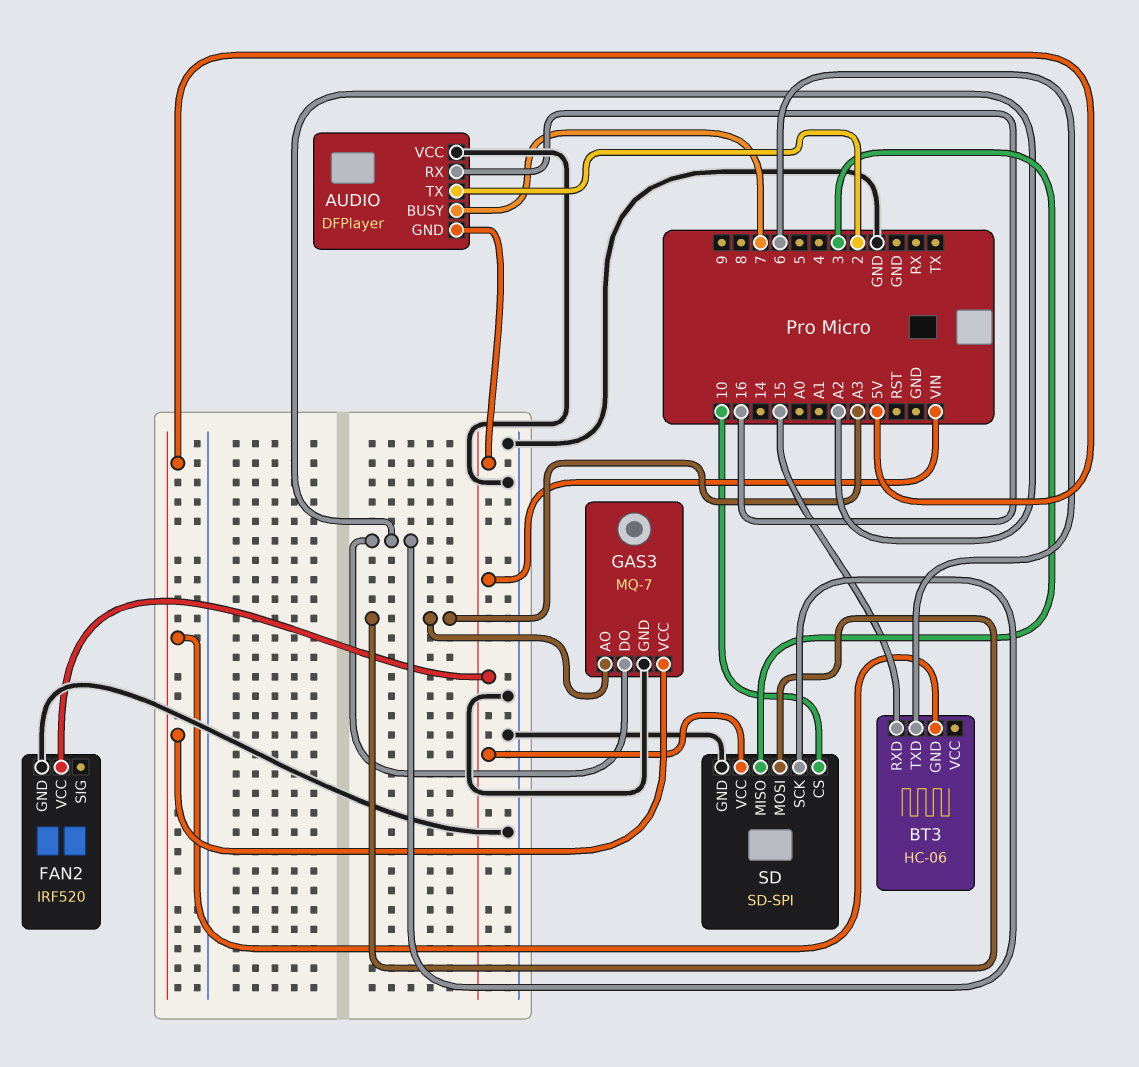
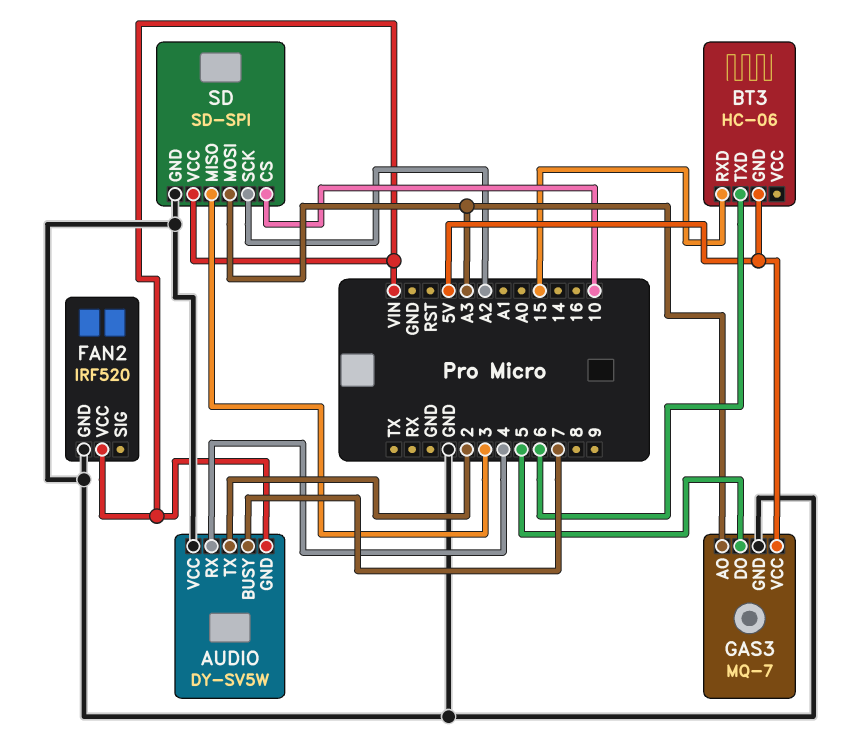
AUDIO: DFPlayer -> DY-SV5W
AUDIO pin RX: 16 -> 4
GAS3 pin DO: A2 -> 5

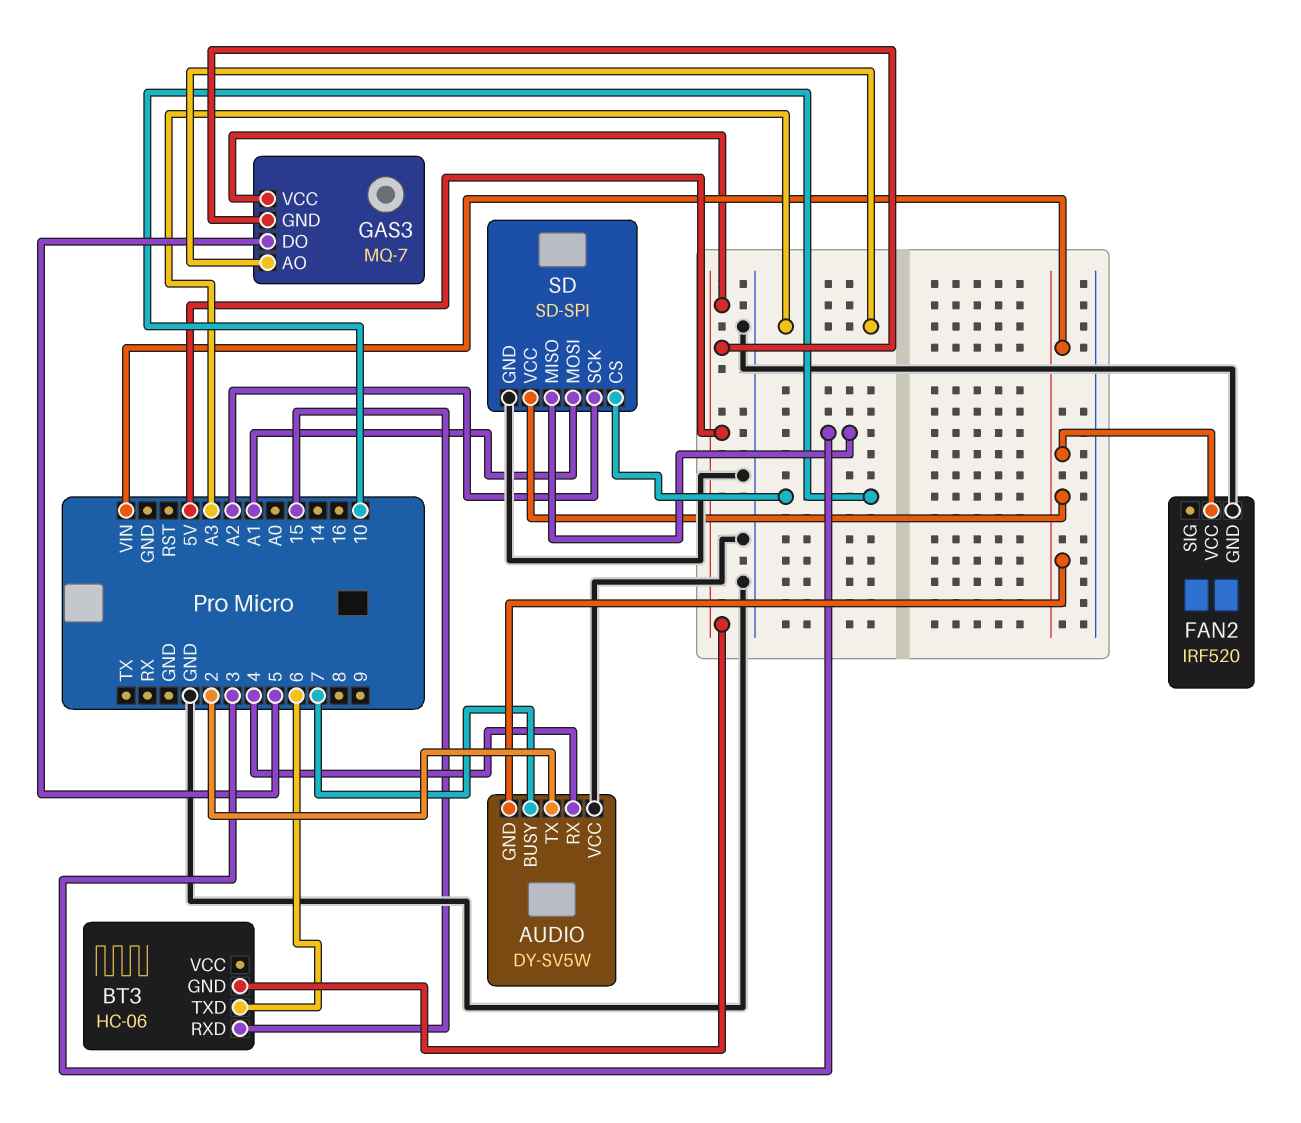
GAS3 pin GND: GND -> 5V
SD pin MOSI: A3 -> A1

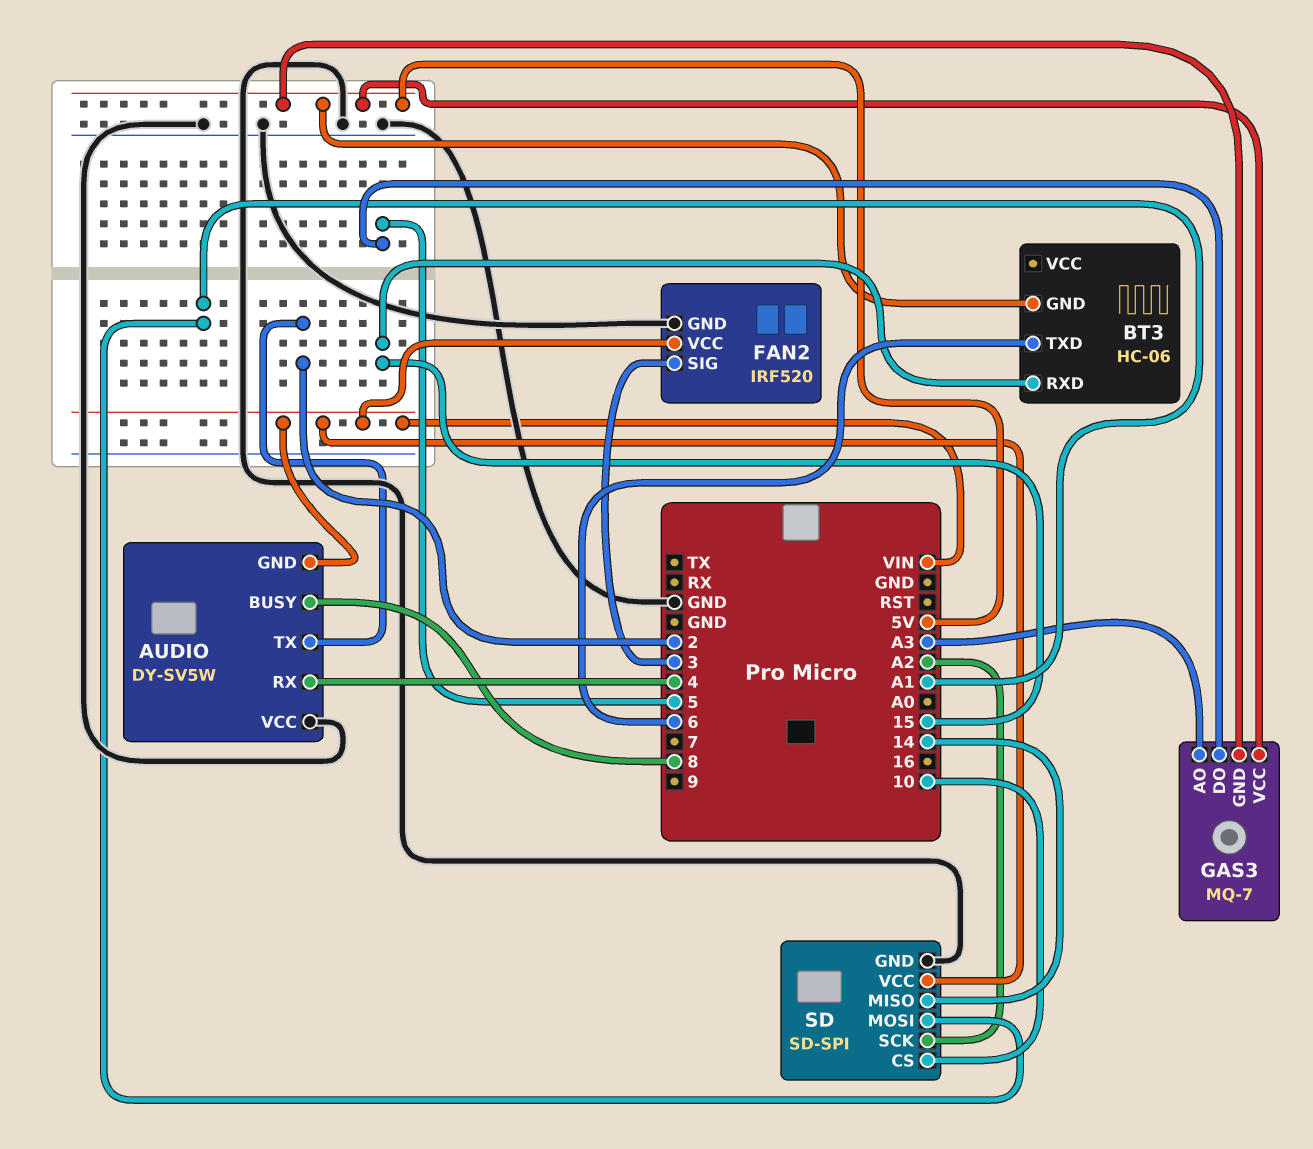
AUDIO pin BUSY: 7 -> 8
FAN2 pin SIG: none -> 3
SD pin MISO: 3 -> 14

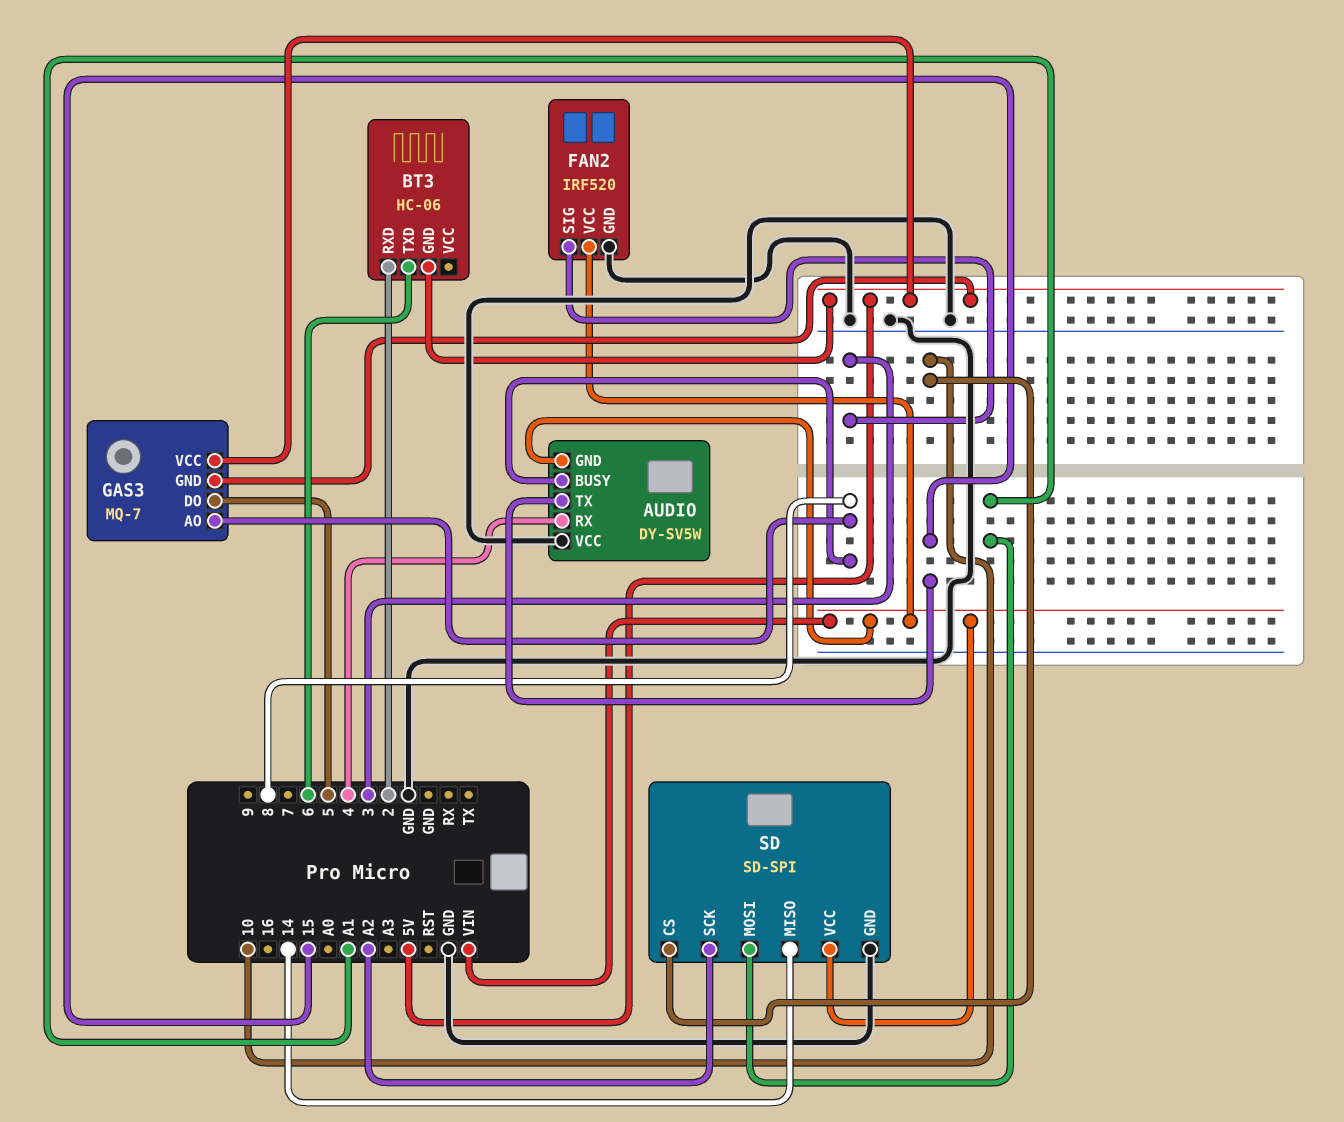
AUDIO pin TX: 2 -> 15
BT3 pin RXD: 15 -> 2
GAS3 pin AO: A3 -> 8

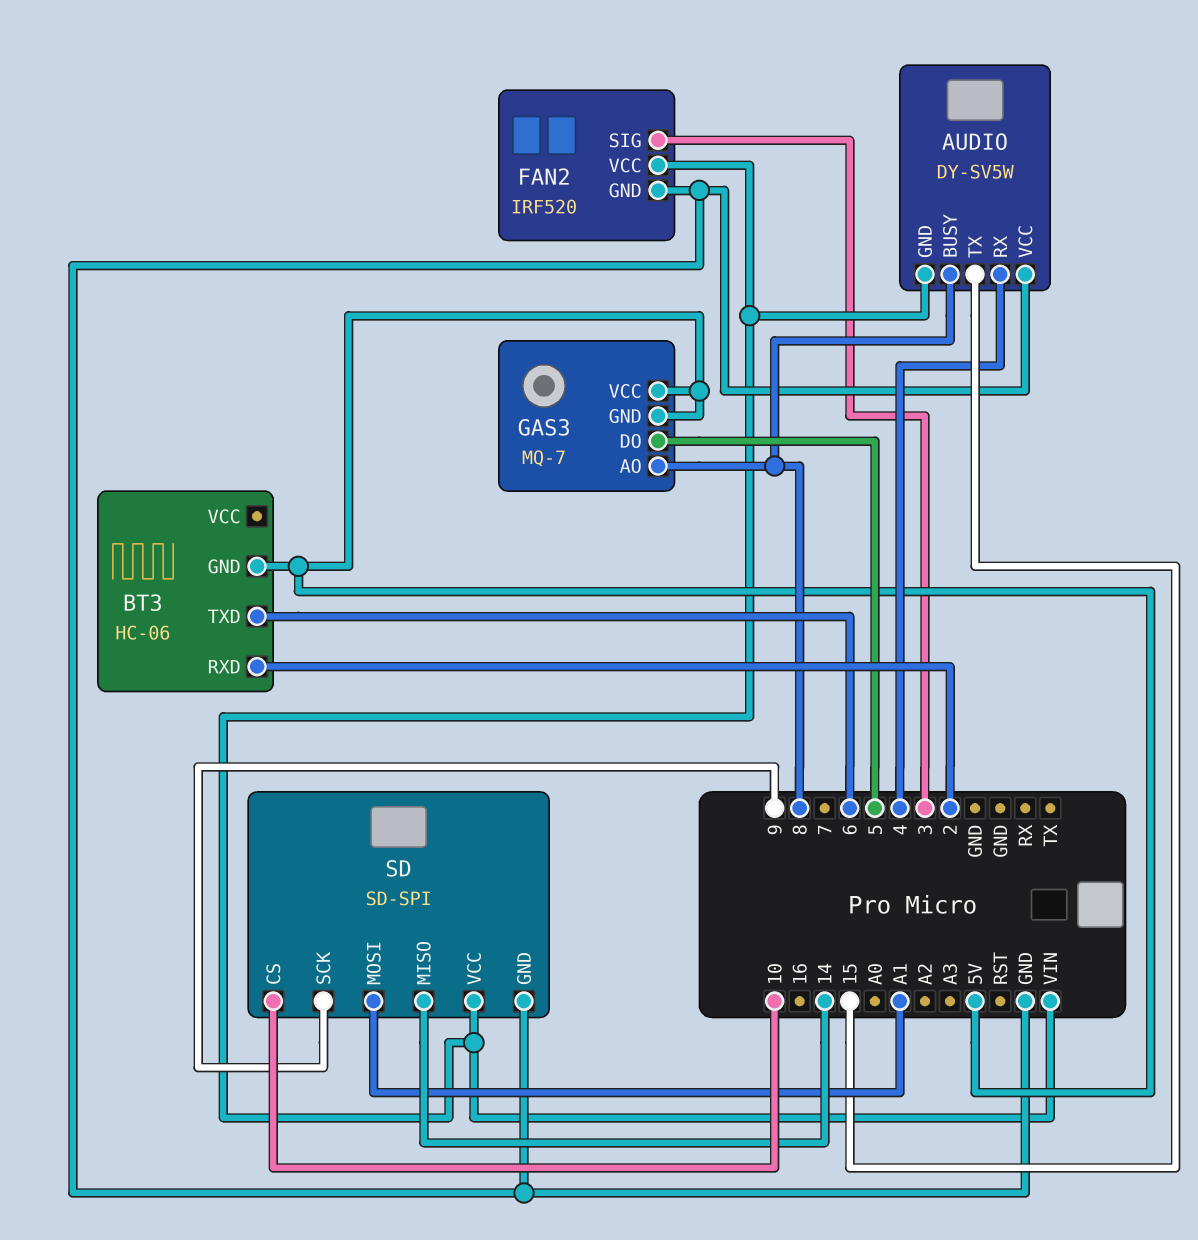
SD pin SCK: A2 -> 9

